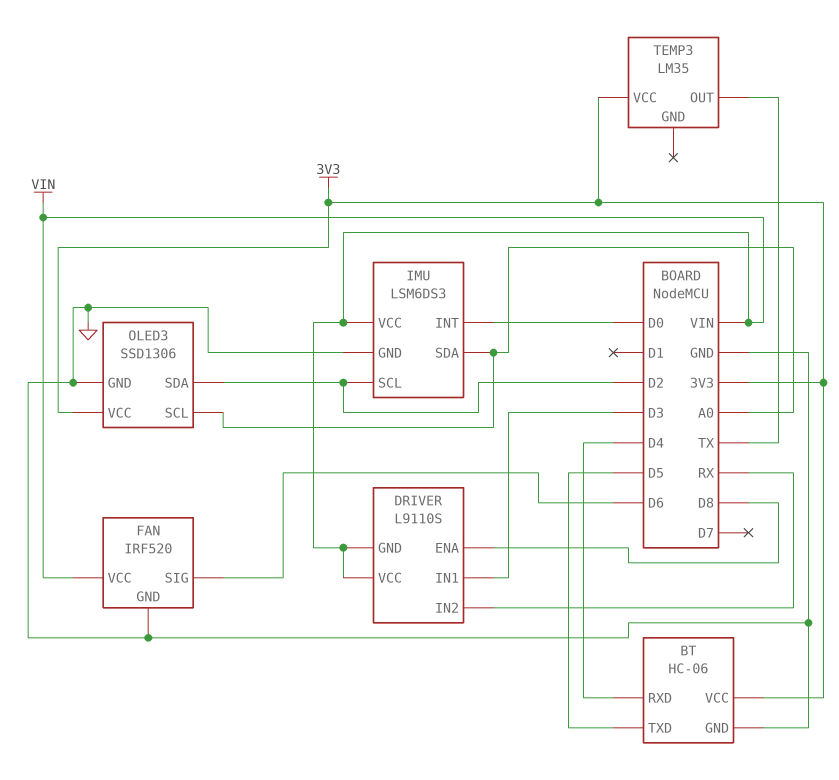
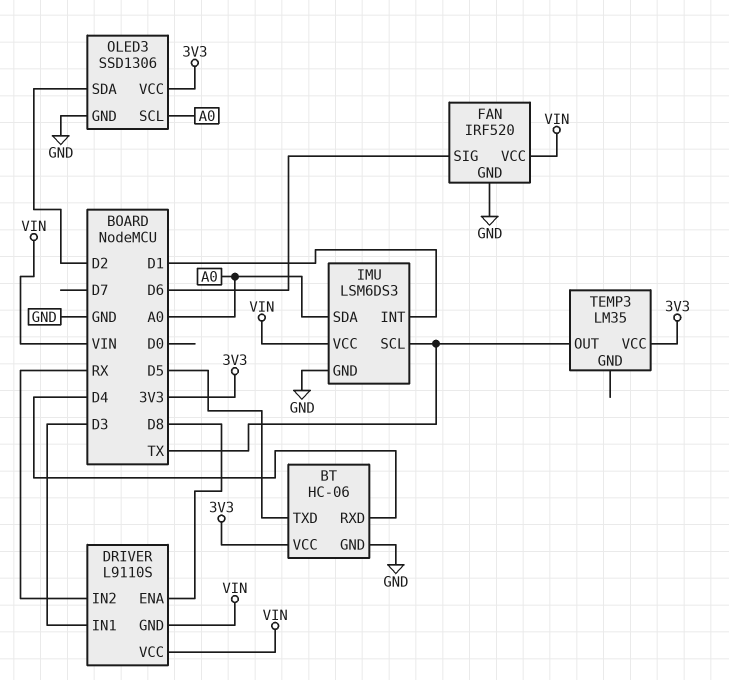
IMU pin INT: D0 -> D1
IMU pin SCL: D2 -> TX

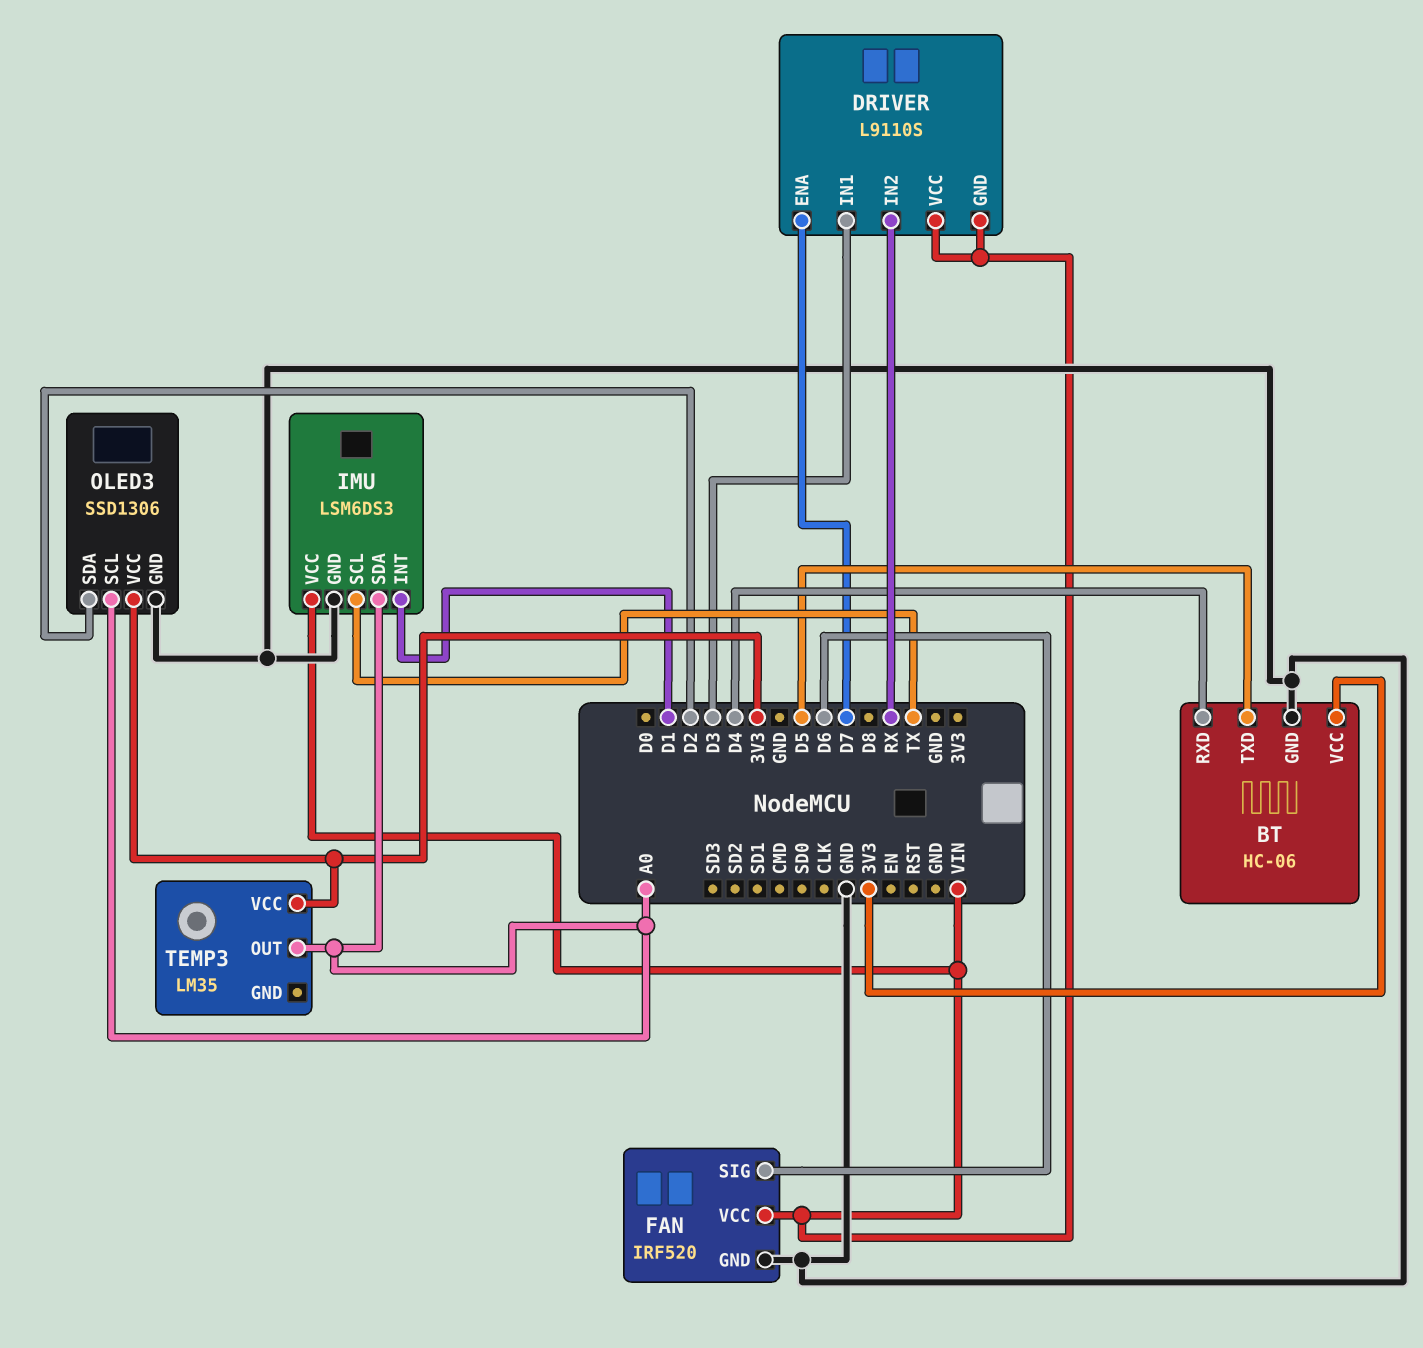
DRIVER pin ENA: D8 -> D7
TEMP3 pin OUT: TX -> A0

